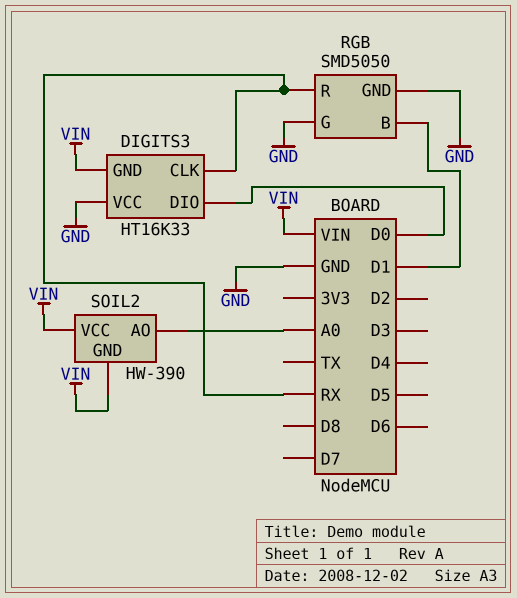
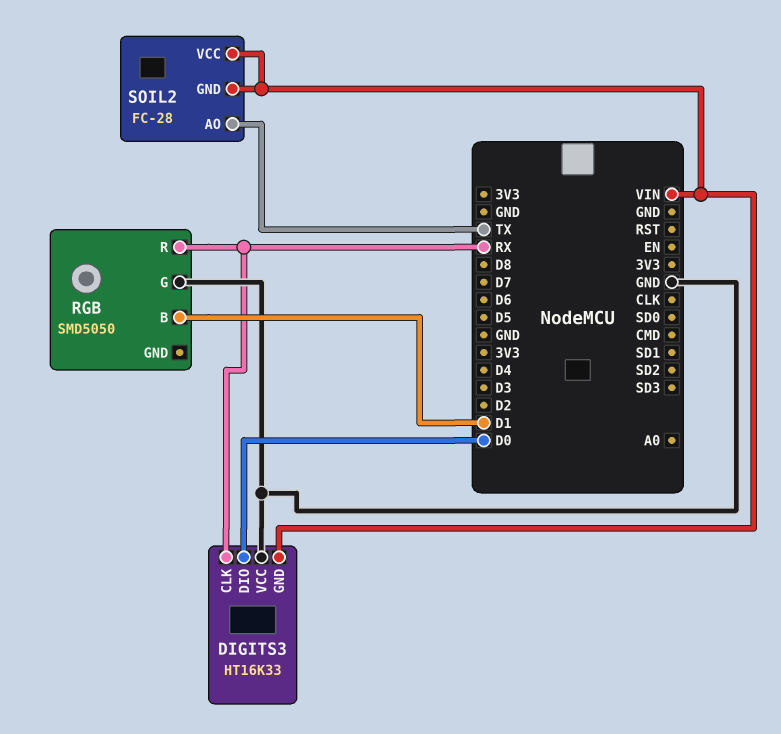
RGB pin GND: GND -> none
SOIL2: HW-390 -> FC-28
SOIL2 pin AO: A0 -> TX

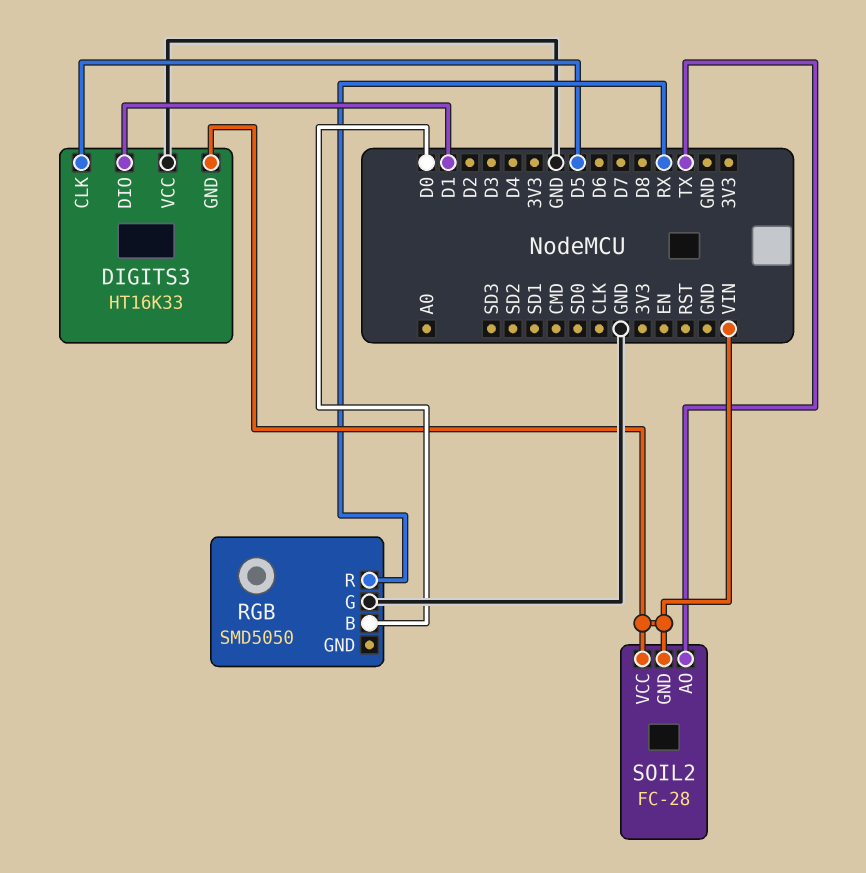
DIGITS3 pin CLK: RX -> D5
DIGITS3 pin DIO: D0 -> D1
RGB pin B: D1 -> D0

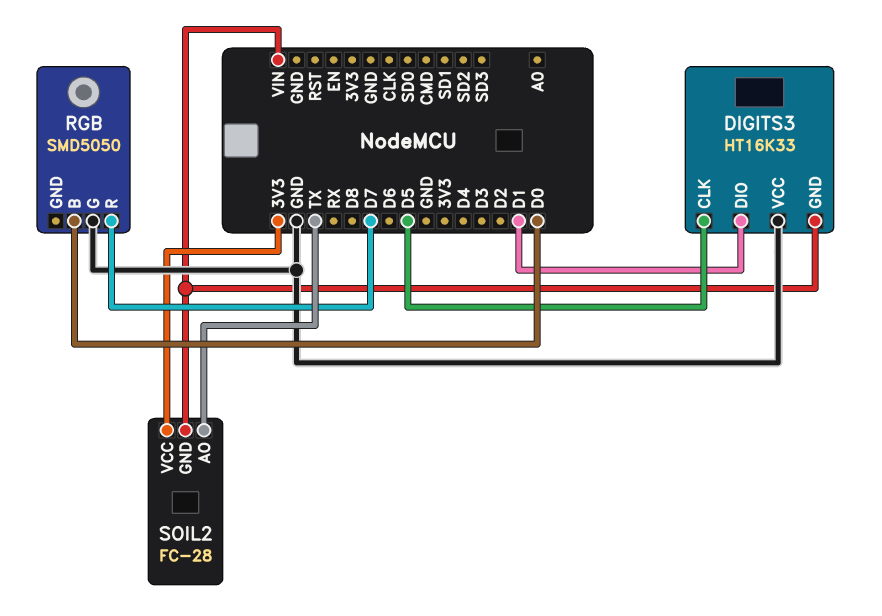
RGB pin R: RX -> D7
SOIL2 pin VCC: VIN -> 3V3

